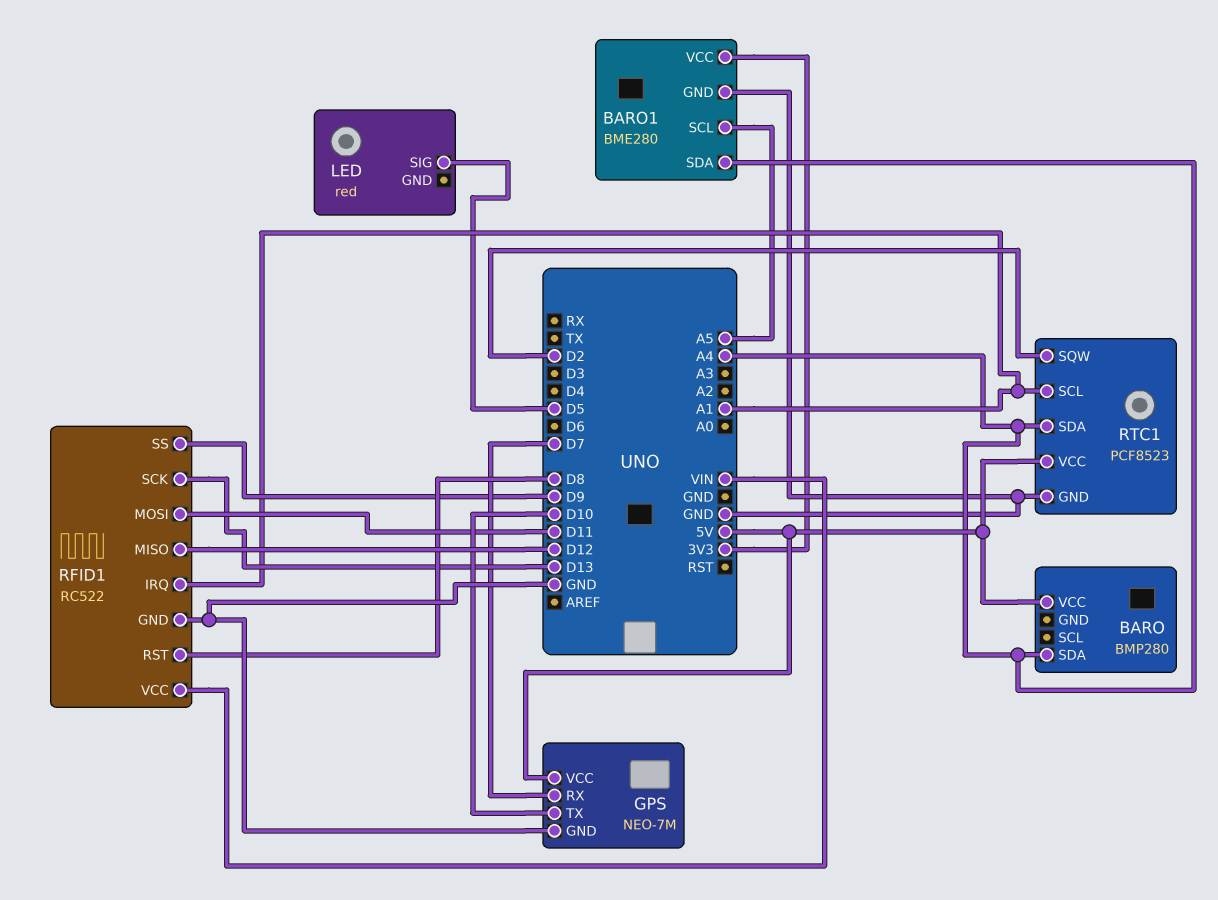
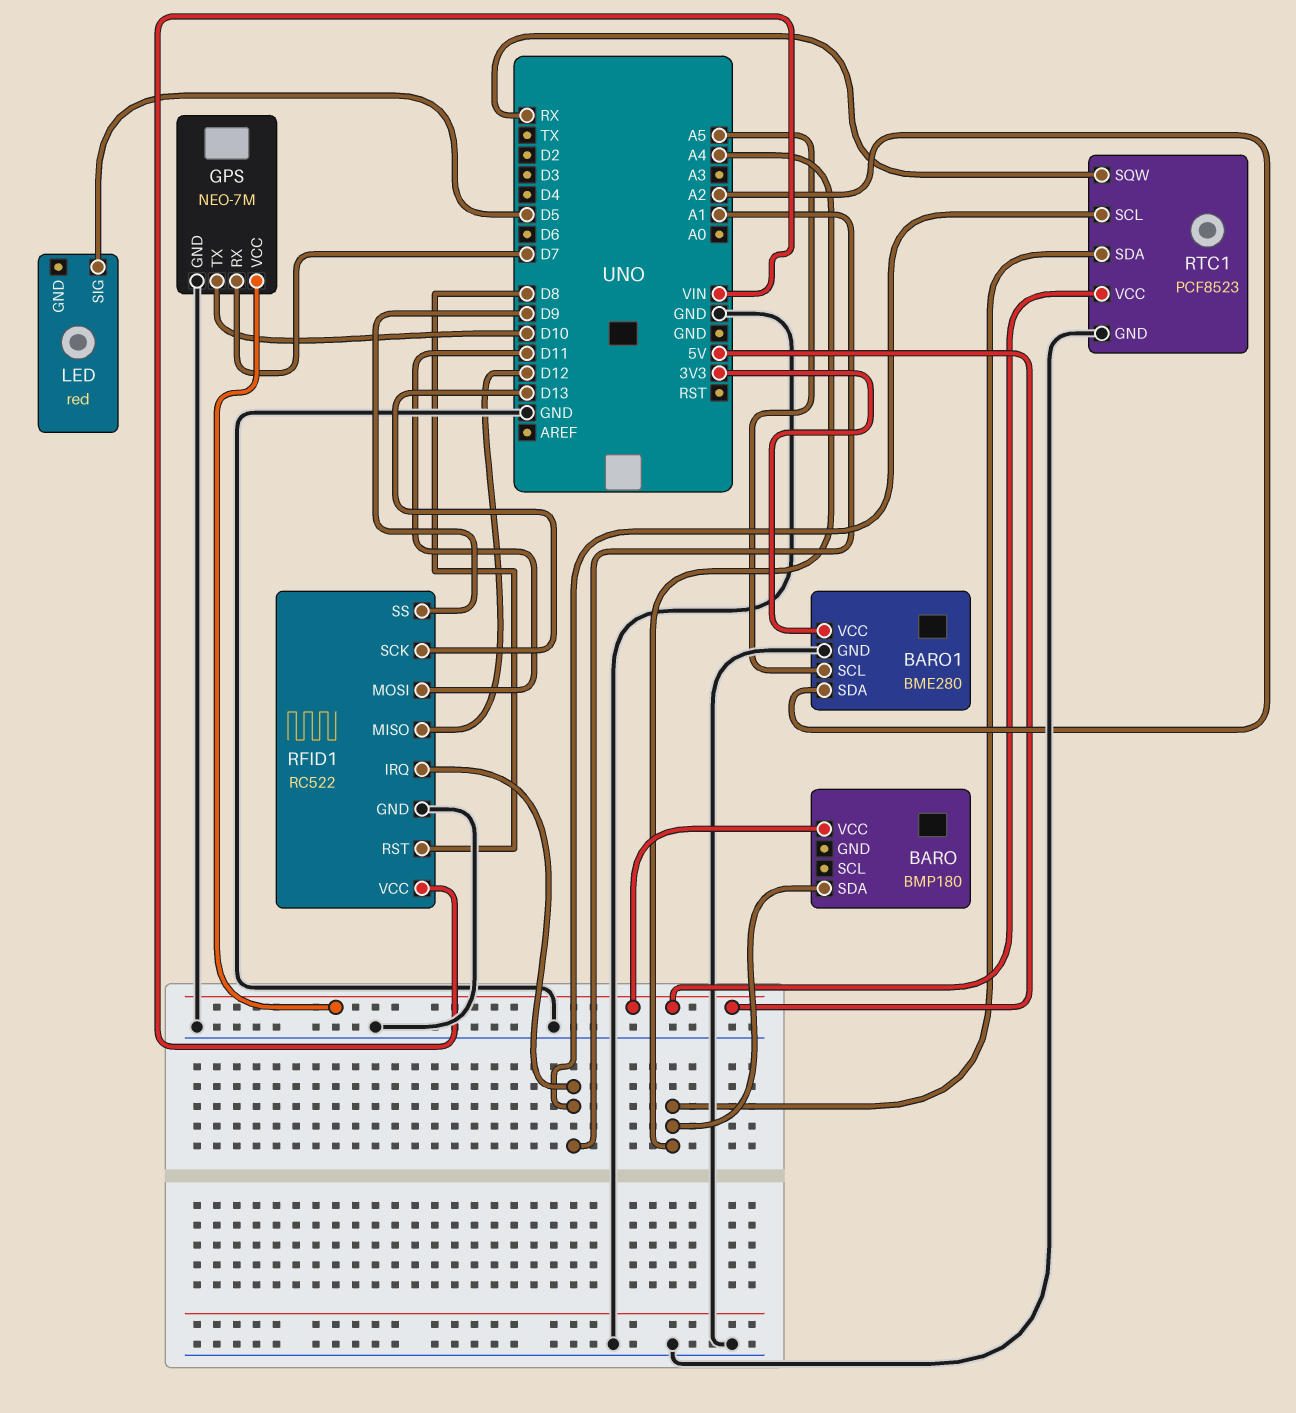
BARO: BMP280 -> BMP180
BARO1 pin SDA: A4 -> A2
RTC1 pin SQW: D2 -> RX

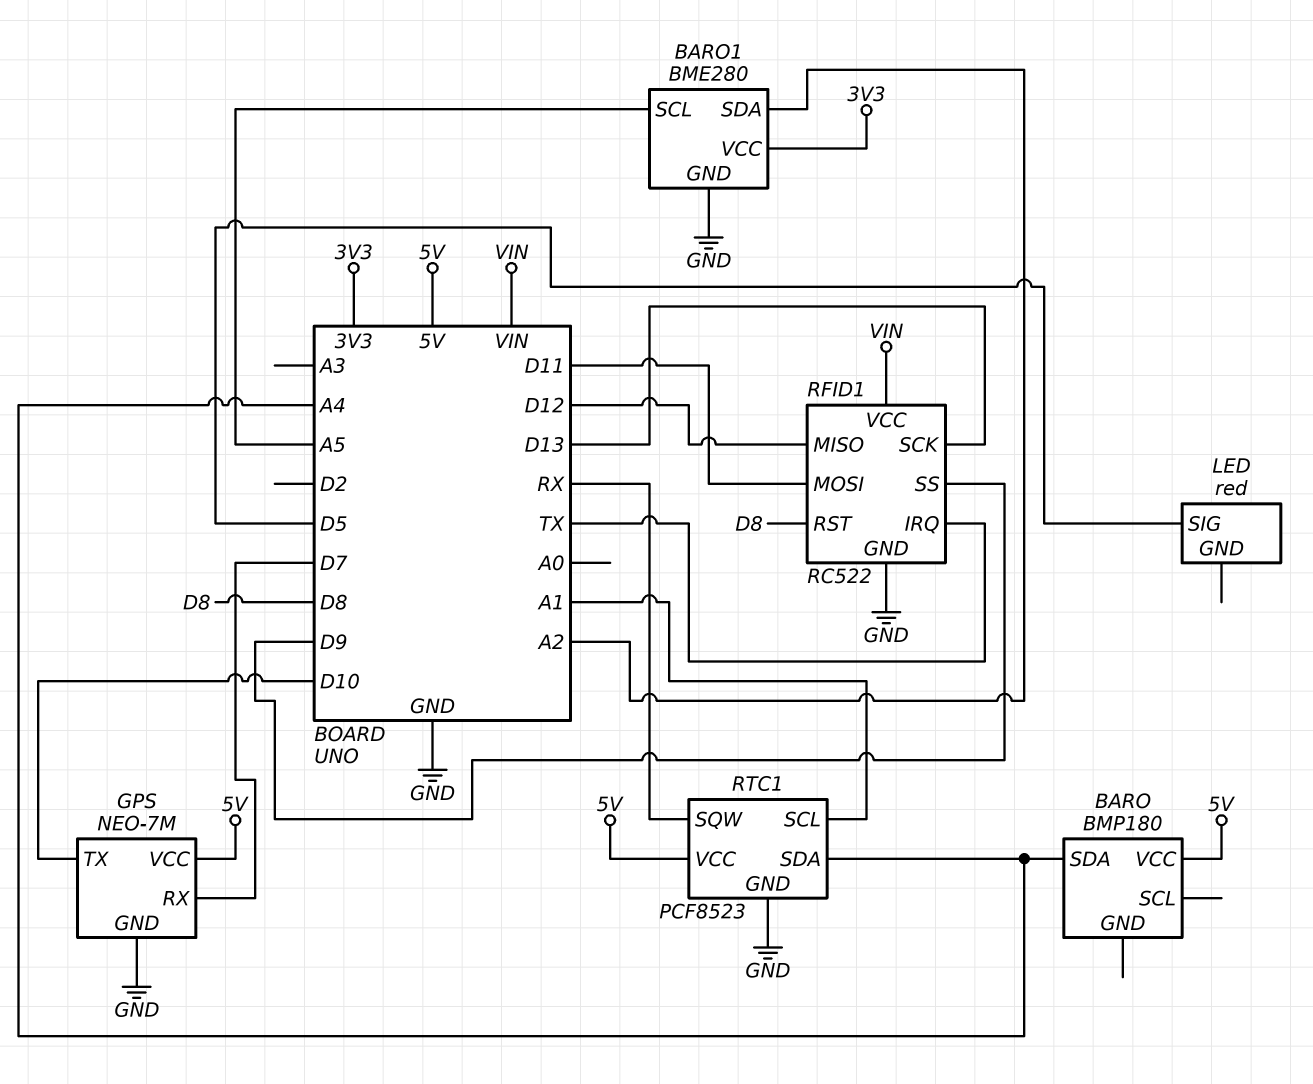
RFID1 pin IRQ: A1 -> TX

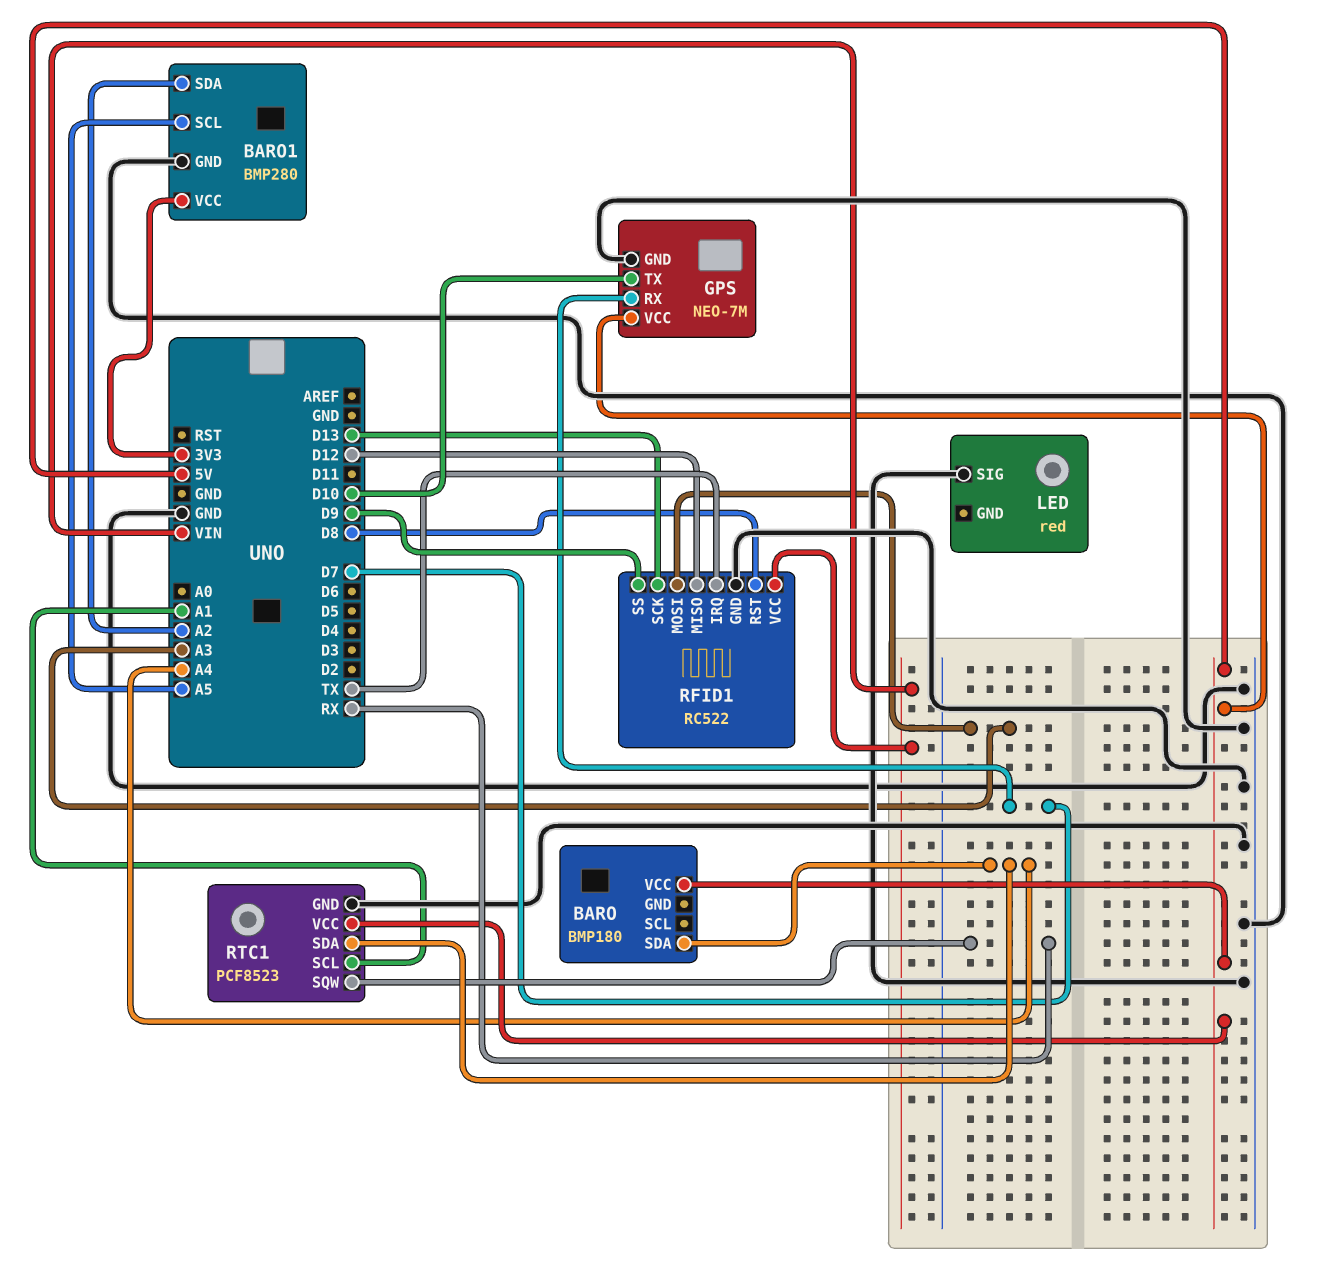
BARO1: BME280 -> BMP280
LED pin SIG: D5 -> GND
RFID1 pin MOSI: D11 -> A3

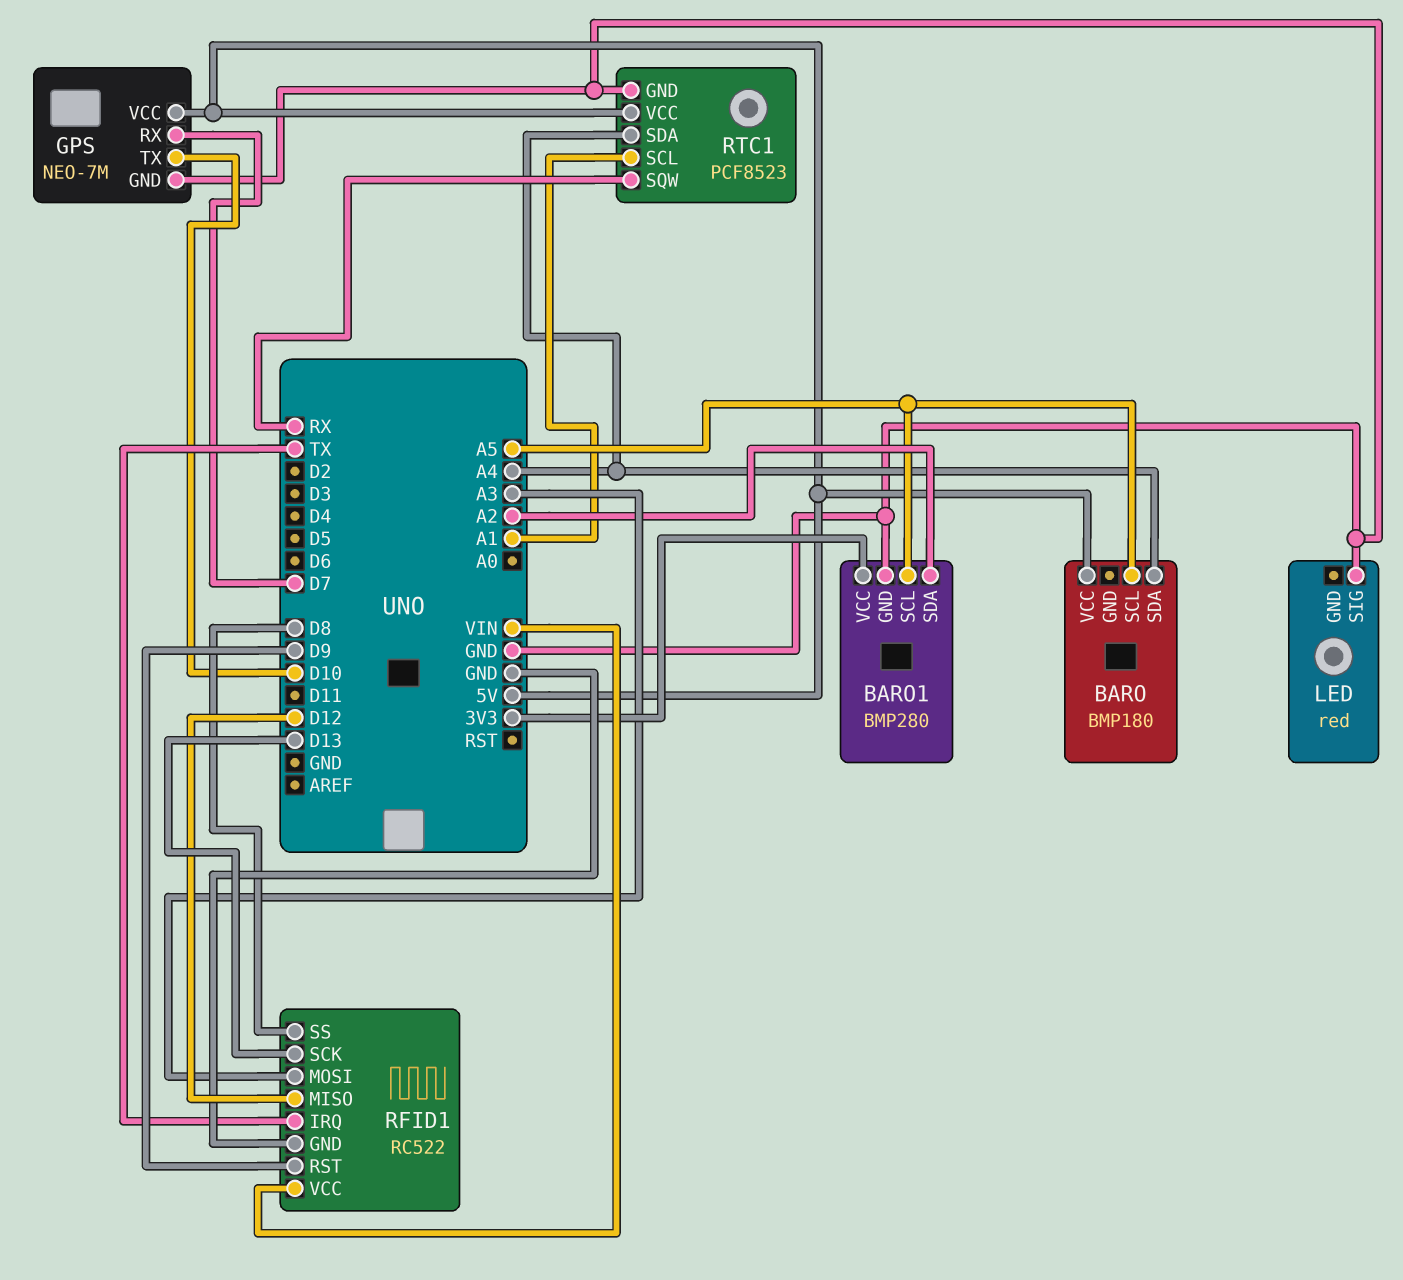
BARO pin SCL: none -> A5
RFID1 pin RST: D8 -> D9
RFID1 pin SS: D9 -> D8

